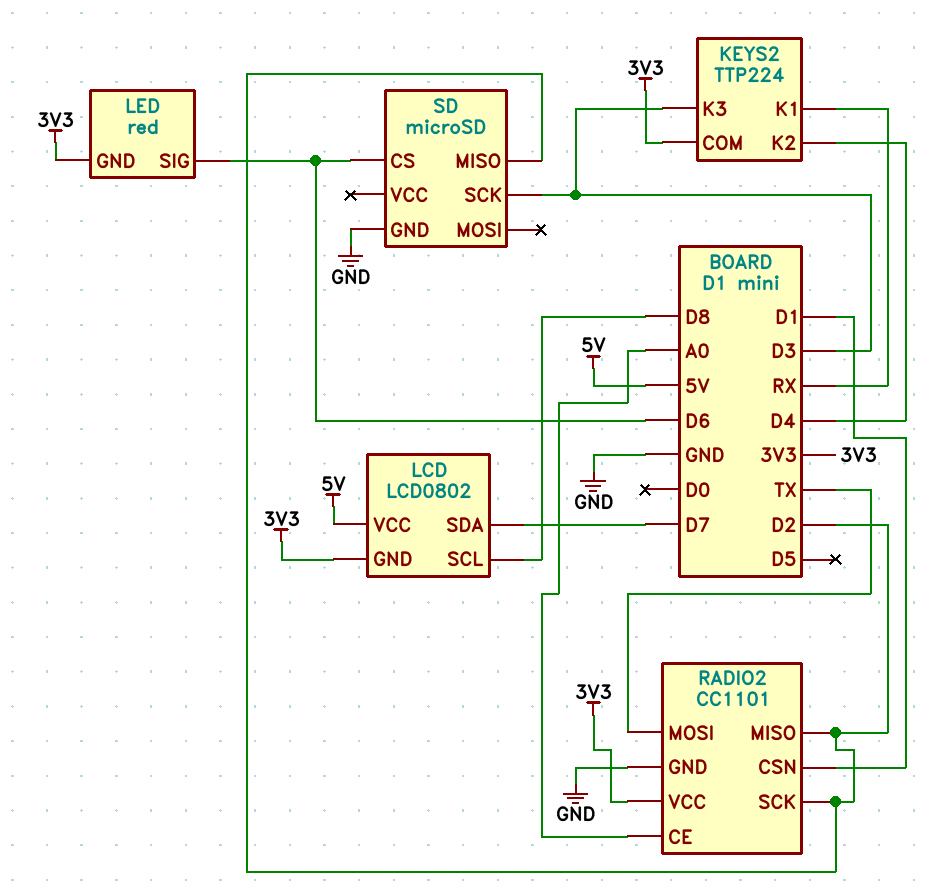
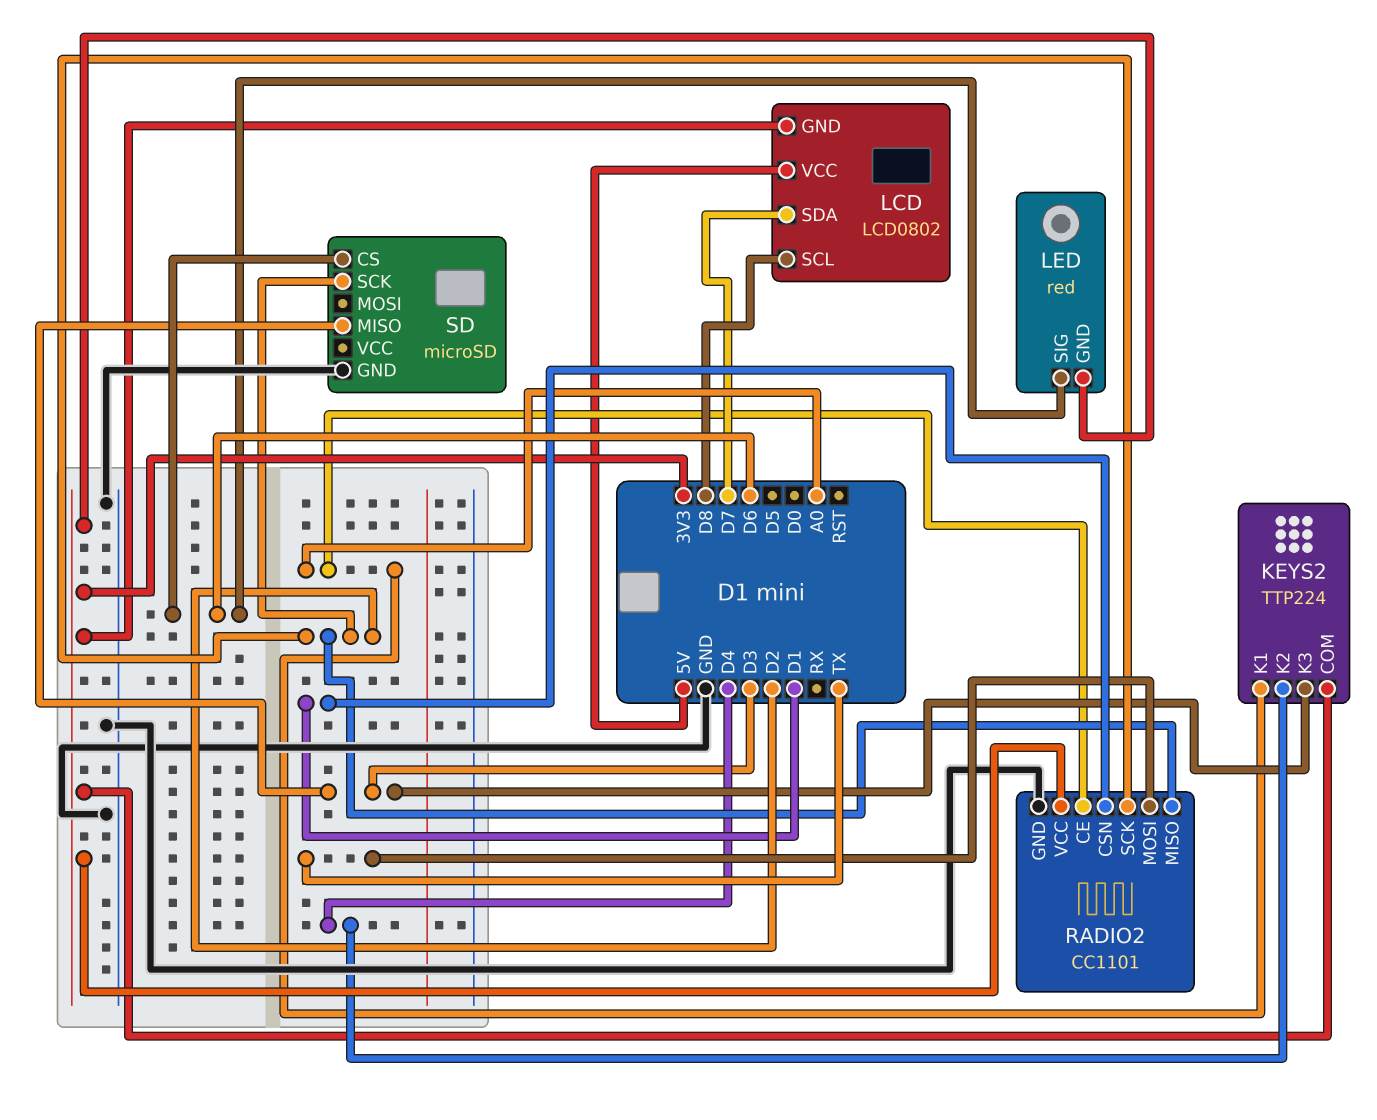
KEYS2 pin K1: RX -> A0
SD pin MISO: D2 -> D3
SD pin SCK: D3 -> D2

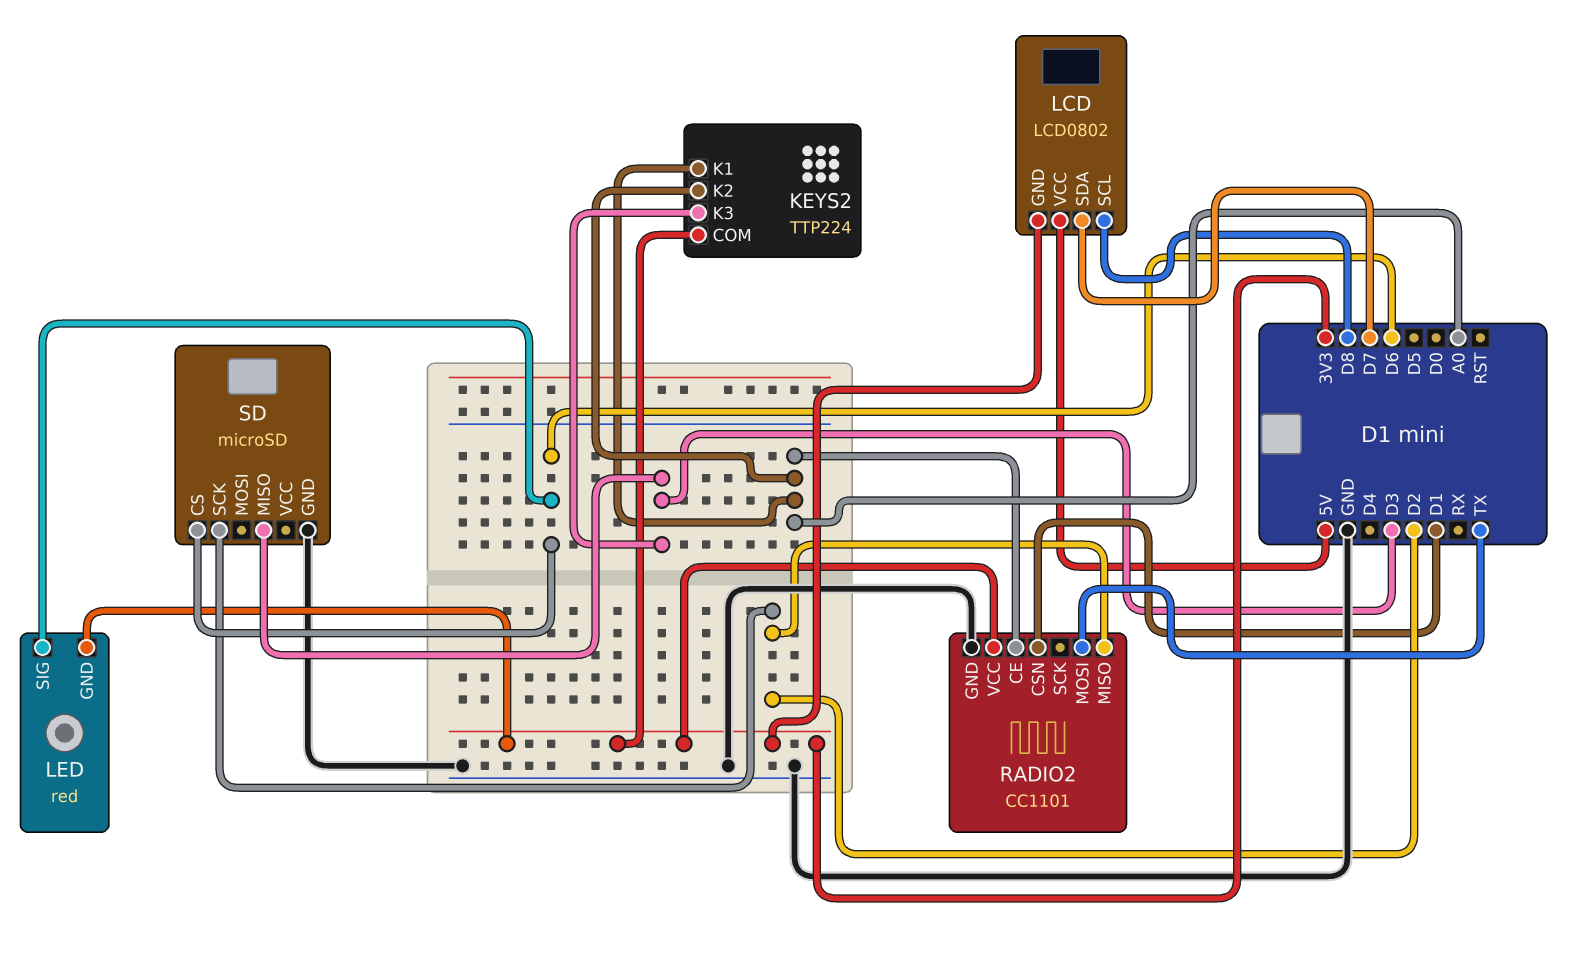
KEYS2 pin K2: D4 -> A0
RADIO2 pin SCK: D2 -> none

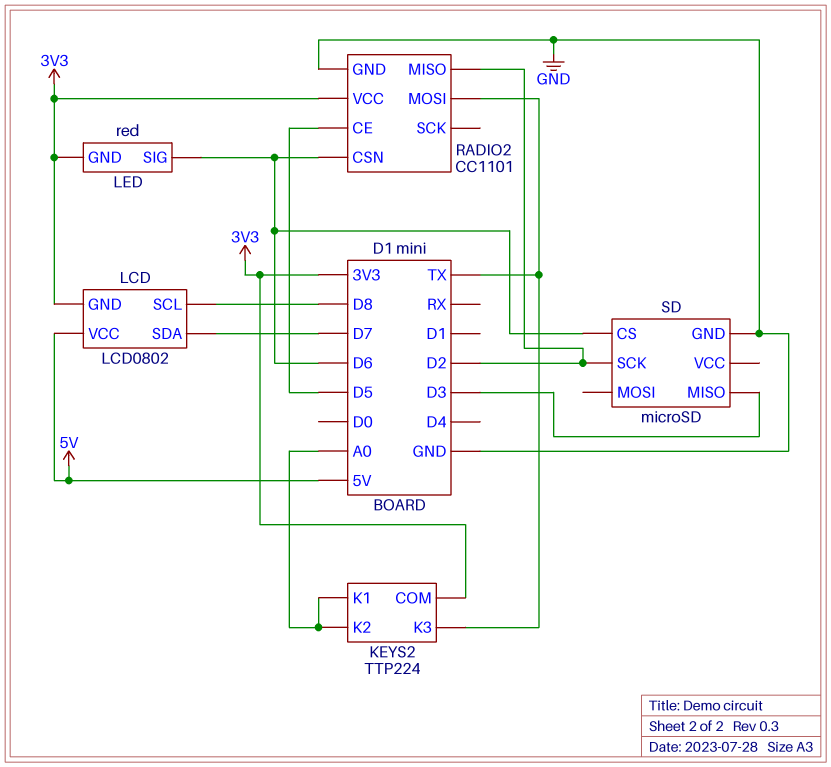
KEYS2 pin K3: D3 -> TX
RADIO2 pin CE: A0 -> D5
RADIO2 pin CSN: D1 -> D6

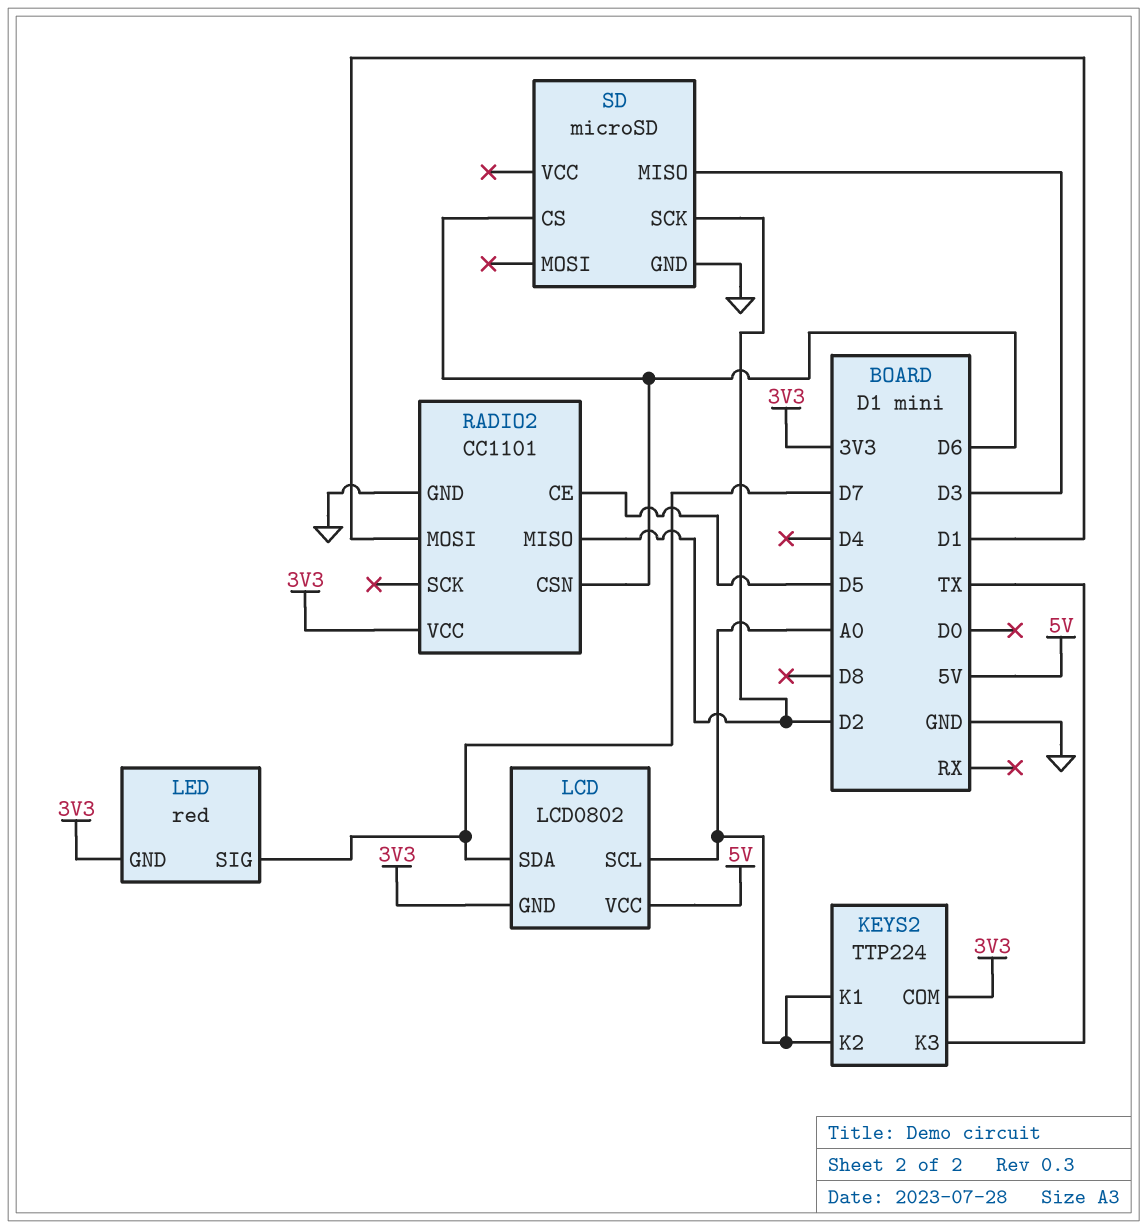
LCD pin SCL: D8 -> A0
LED pin SIG: D6 -> D7
RADIO2 pin MOSI: TX -> D1

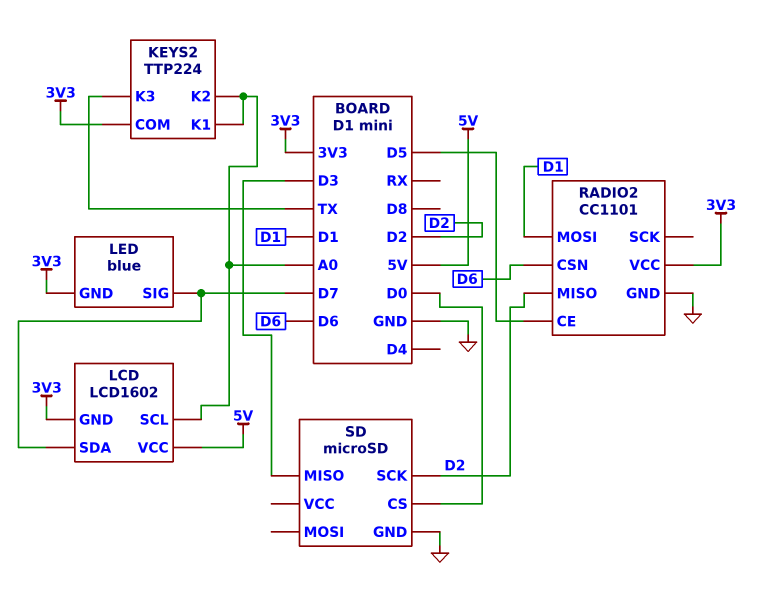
LCD: LCD0802 -> LCD1602
LED: red -> blue
SD pin CS: D6 -> D0

